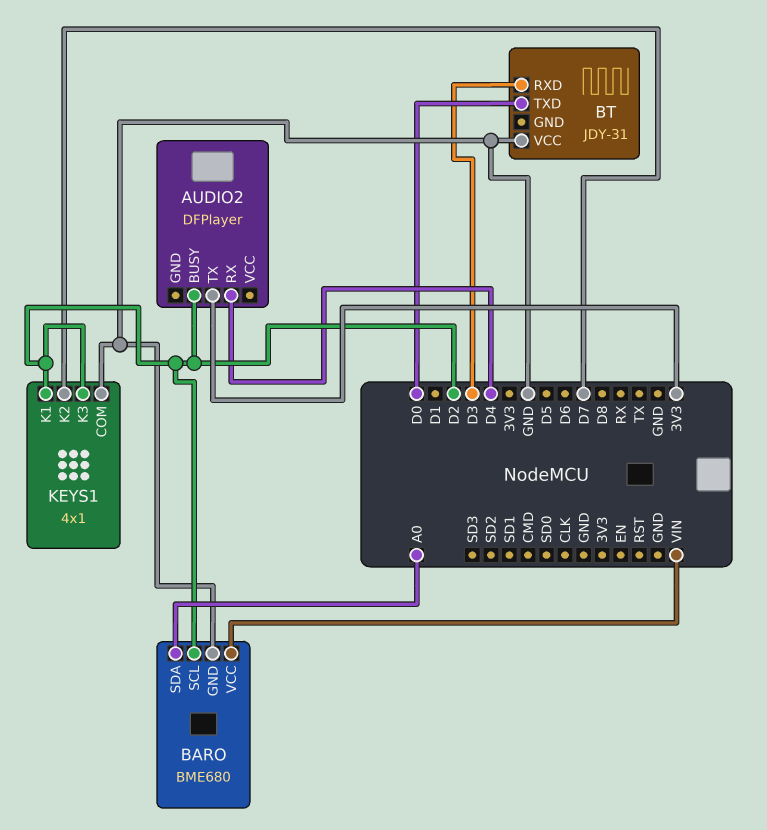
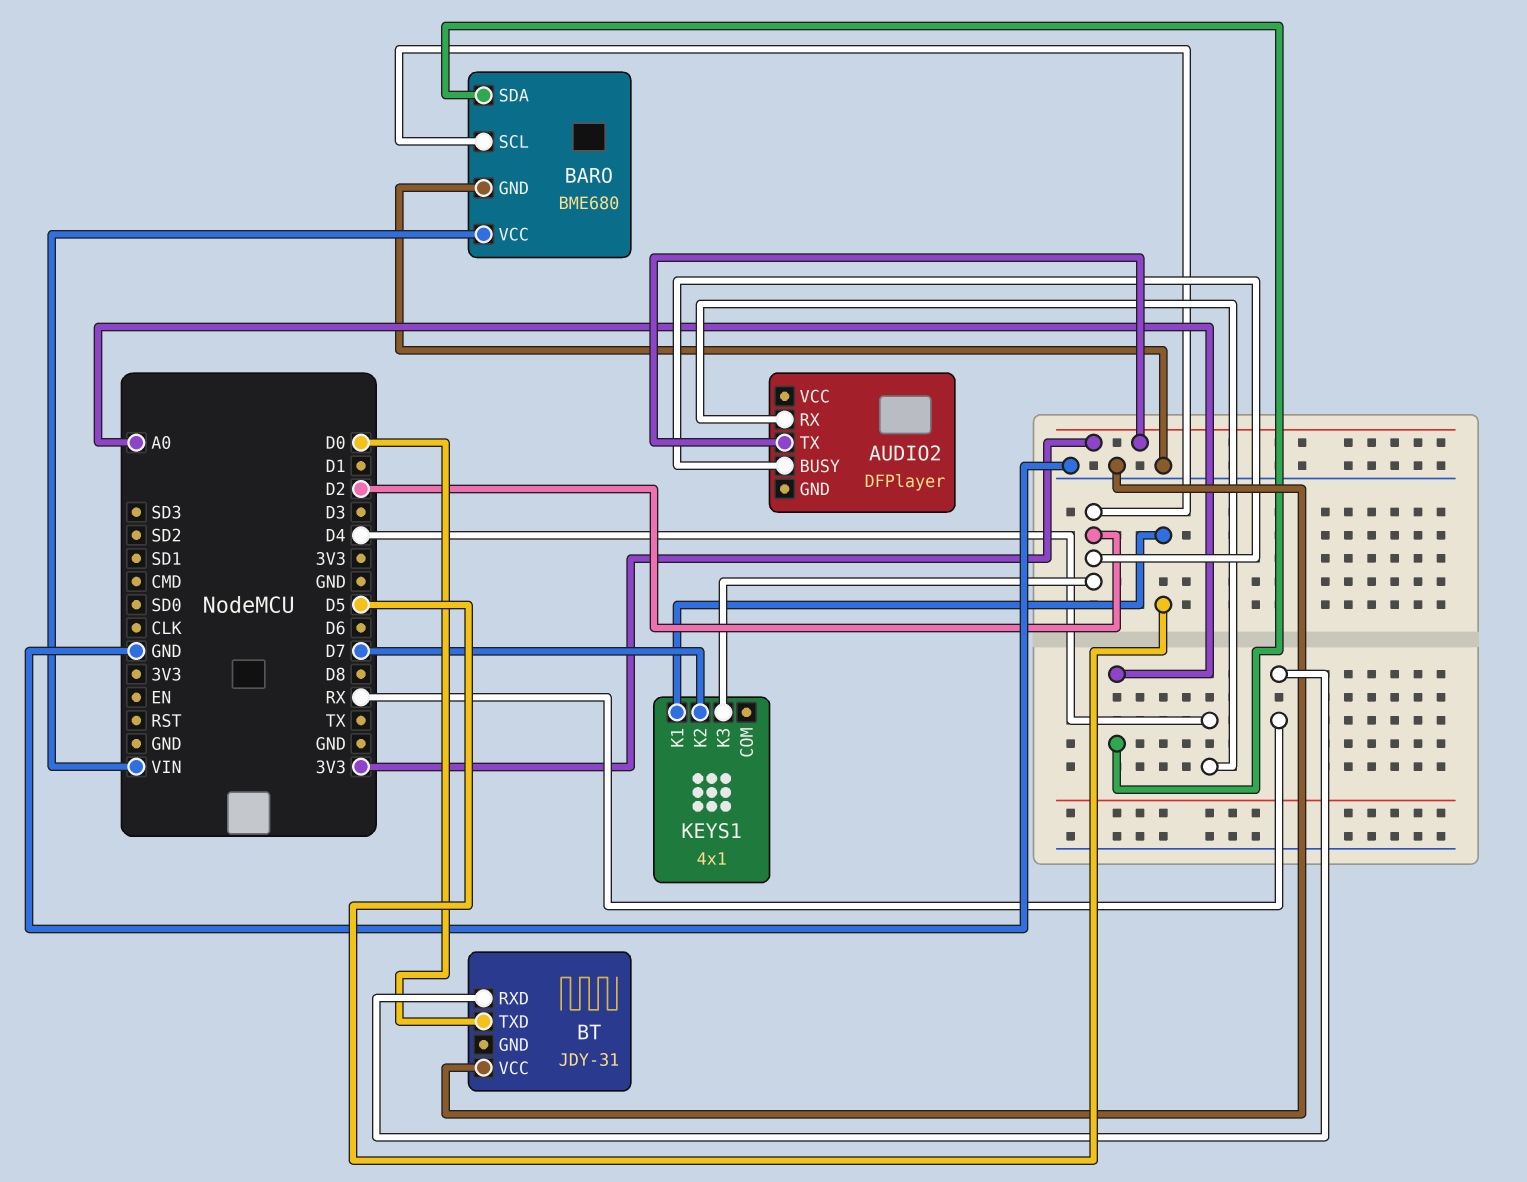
BT pin RXD: D3 -> RX
KEYS1 pin COM: GND -> none
KEYS1 pin K1: D2 -> D5

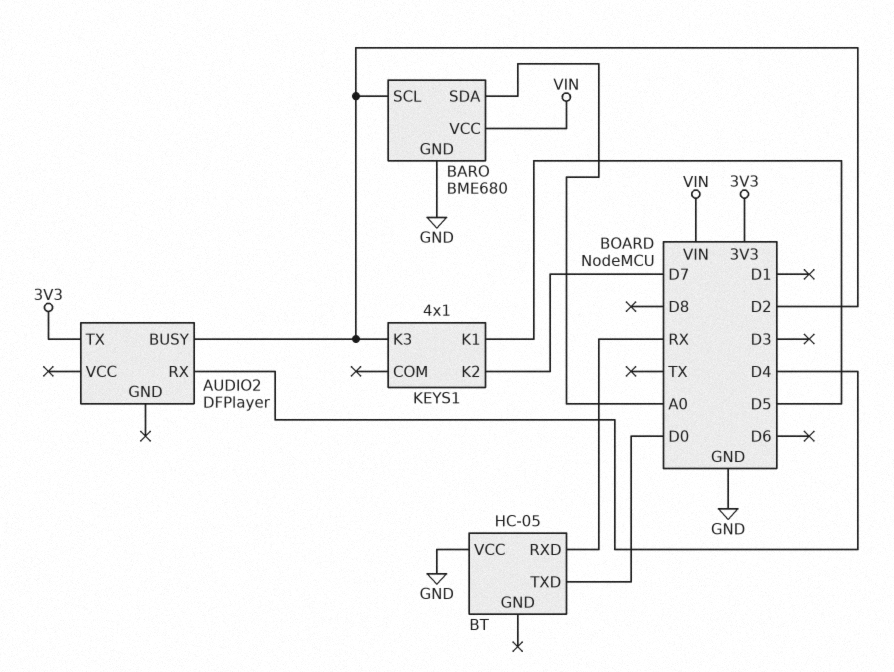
BT: JDY-31 -> HC-05

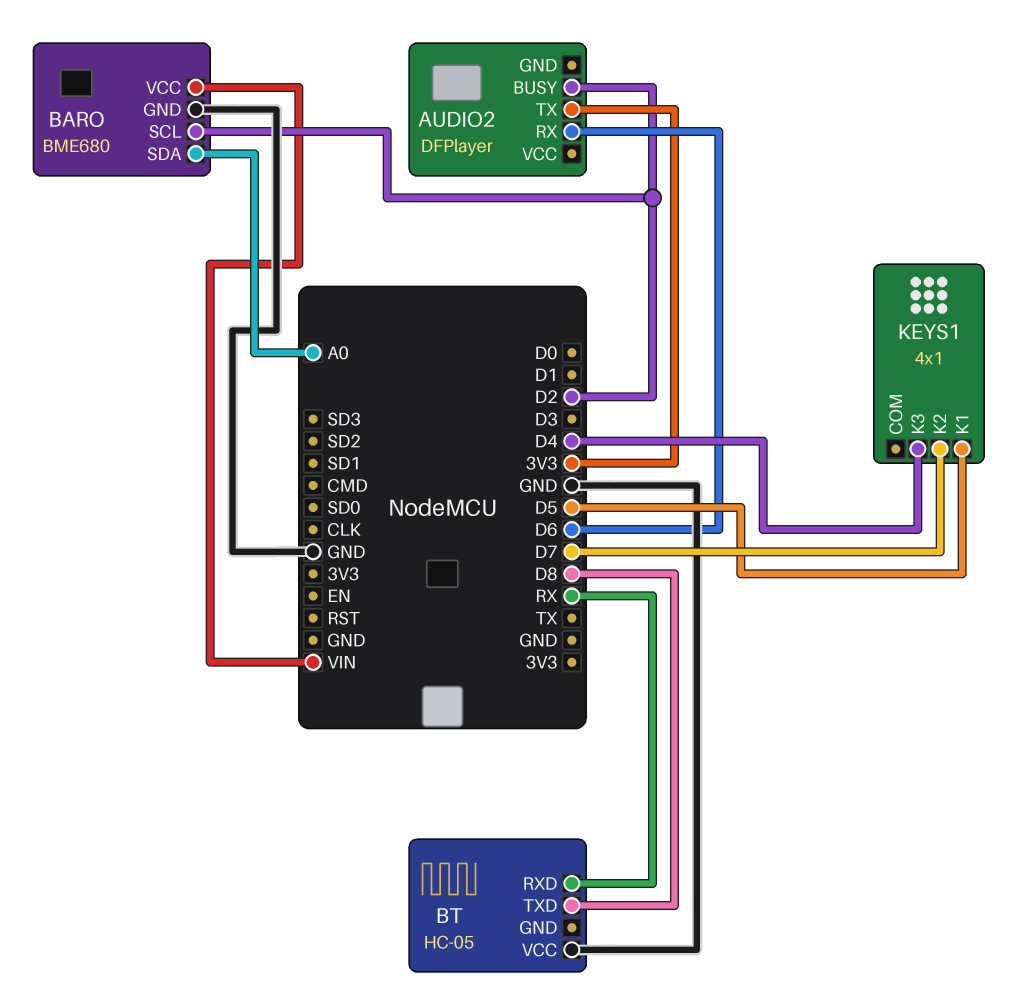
AUDIO2 pin RX: D4 -> D6
BT pin TXD: D0 -> D8
KEYS1 pin K3: D2 -> D4

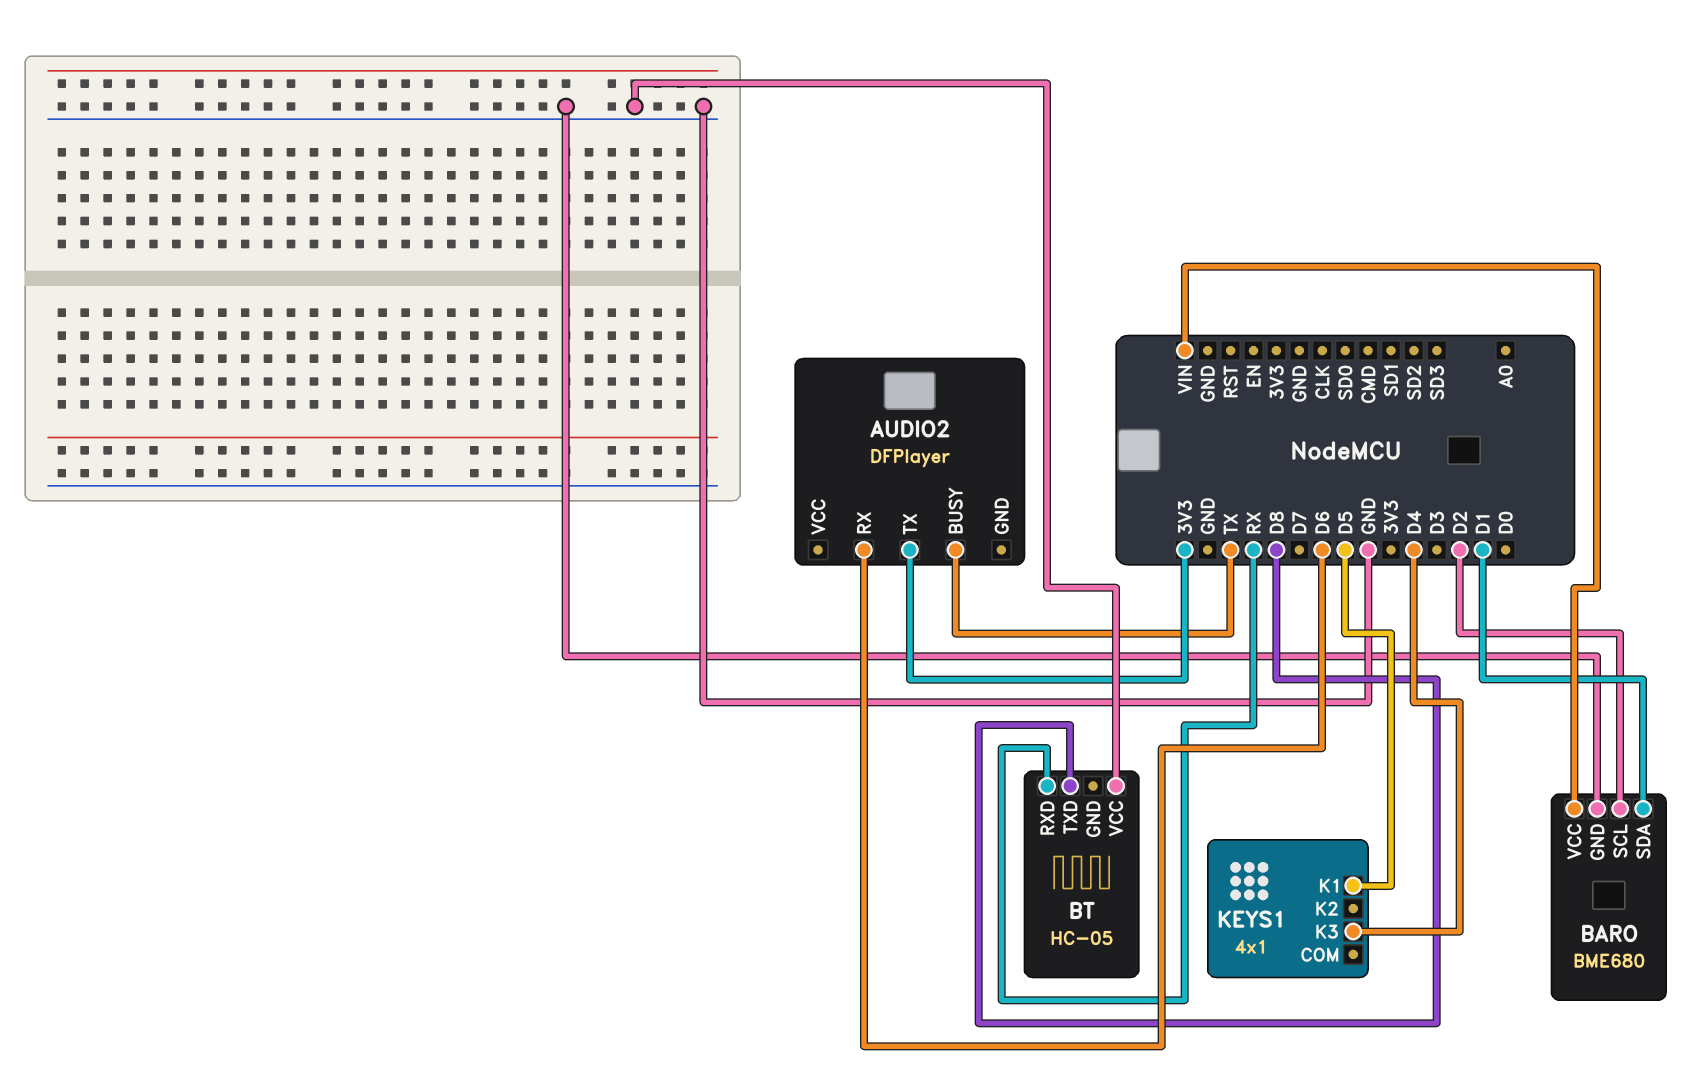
AUDIO2 pin BUSY: D2 -> TX
BARO pin SDA: A0 -> D1
KEYS1 pin K2: D7 -> none

